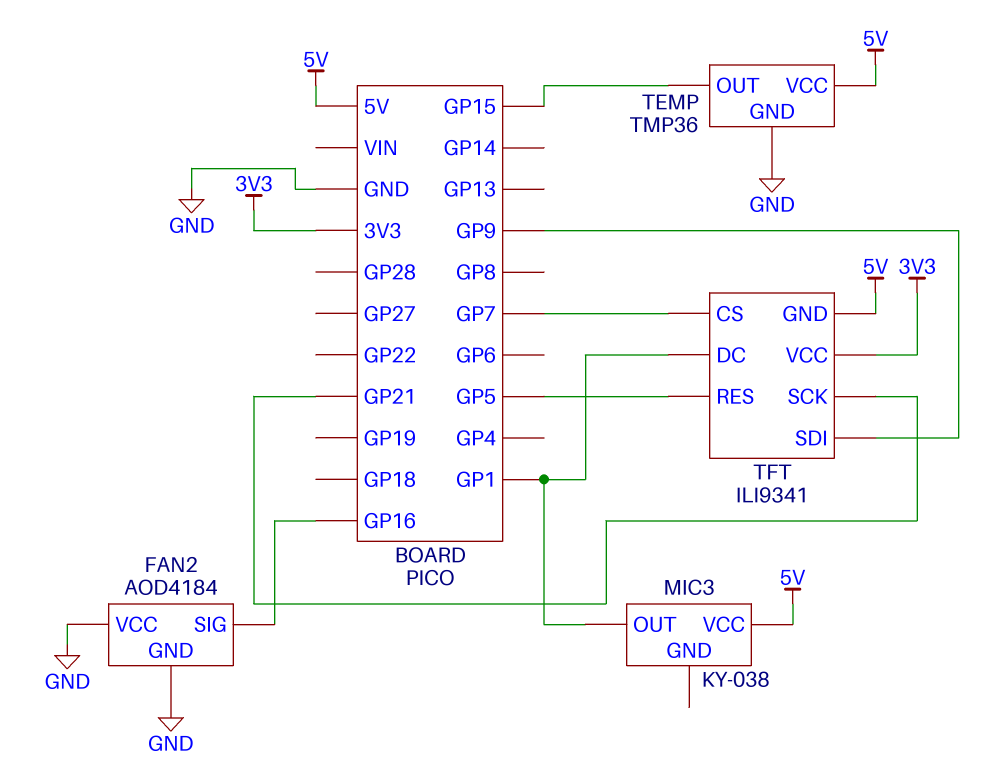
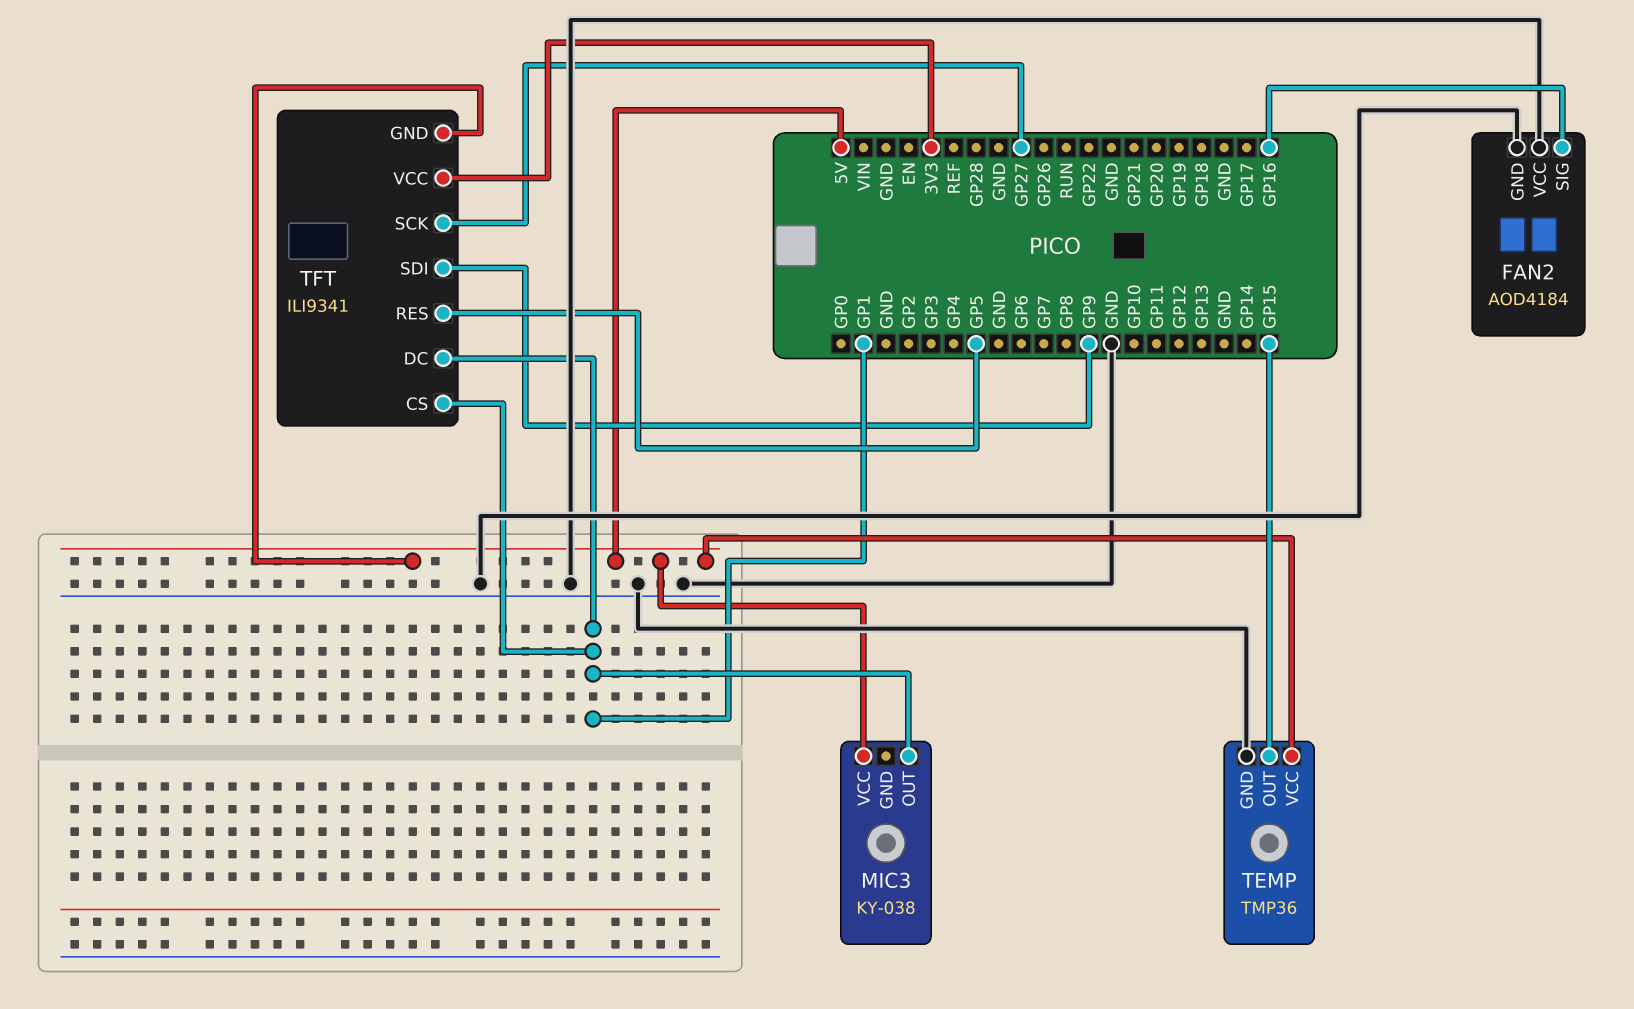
TFT pin CS: GP7 -> GP1
TFT pin SCK: GP21 -> GP27

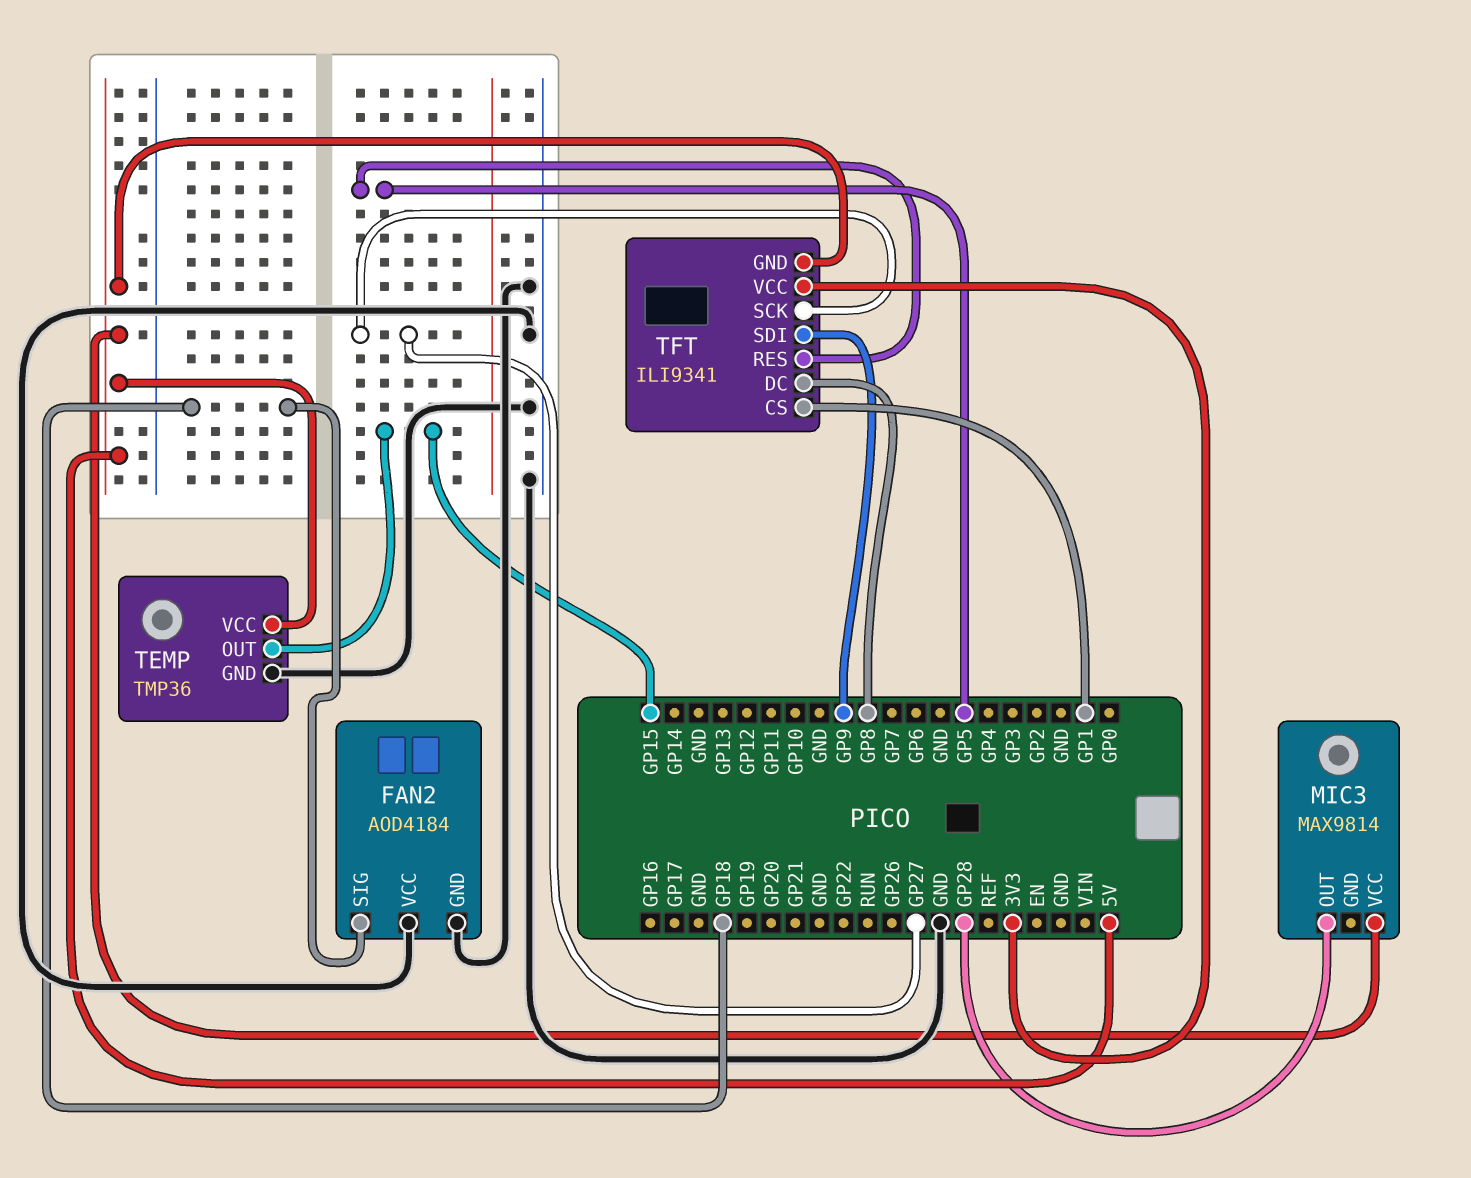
FAN2 pin SIG: GP16 -> GP18
MIC3: KY-038 -> MAX9814
MIC3 pin OUT: GP1 -> GP28
TFT pin DC: GP1 -> GP8

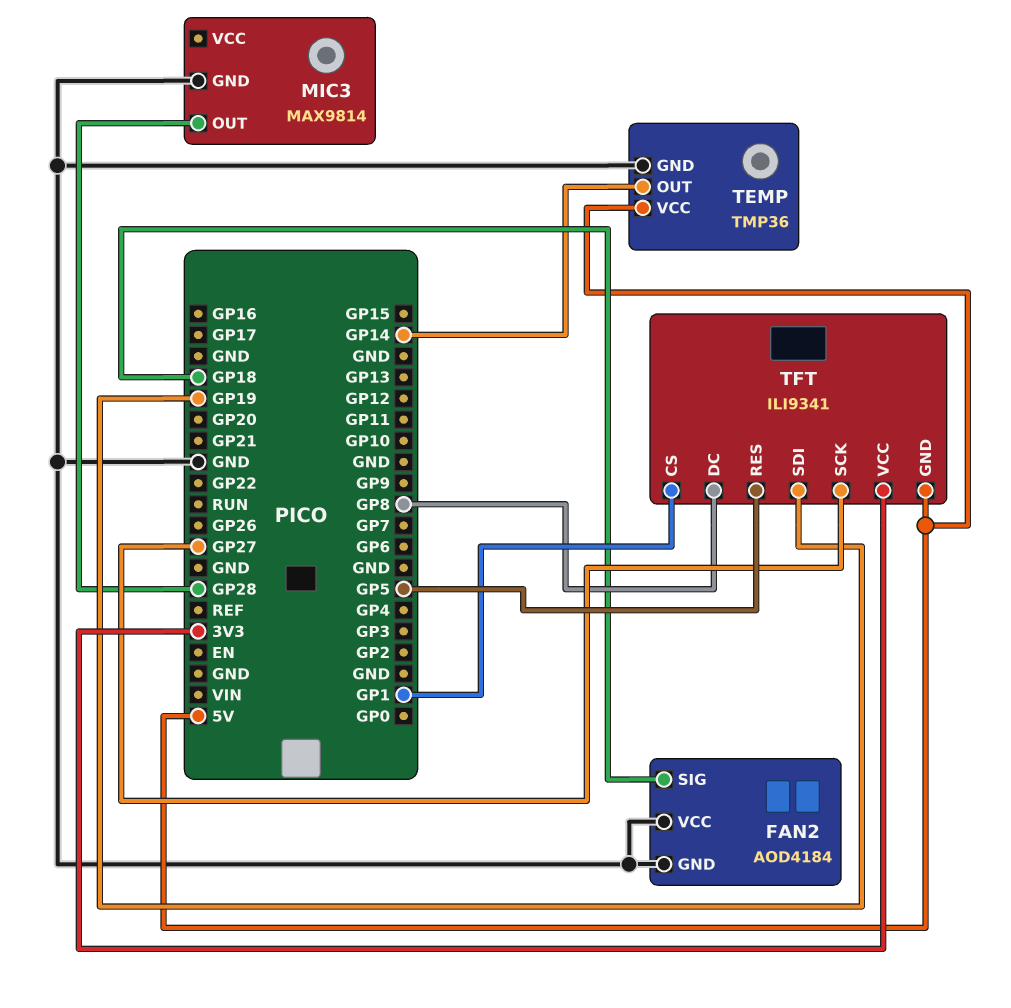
MIC3 pin GND: none -> GND
MIC3 pin VCC: 5V -> none
TEMP pin OUT: GP15 -> GP14
TFT pin SDI: GP9 -> GP19

